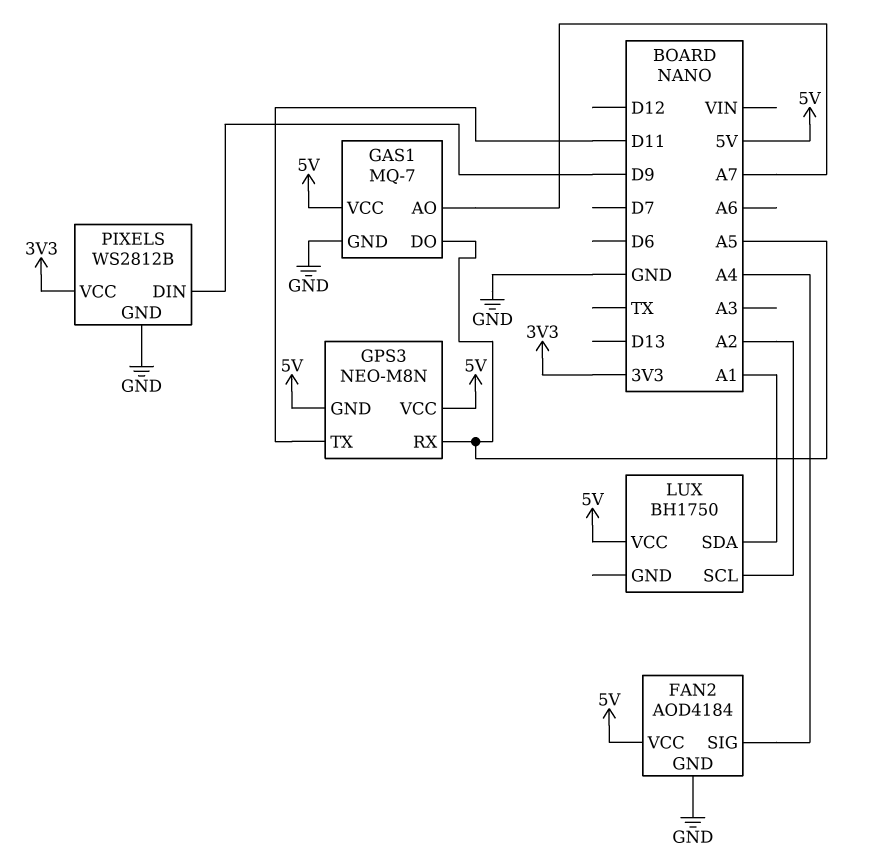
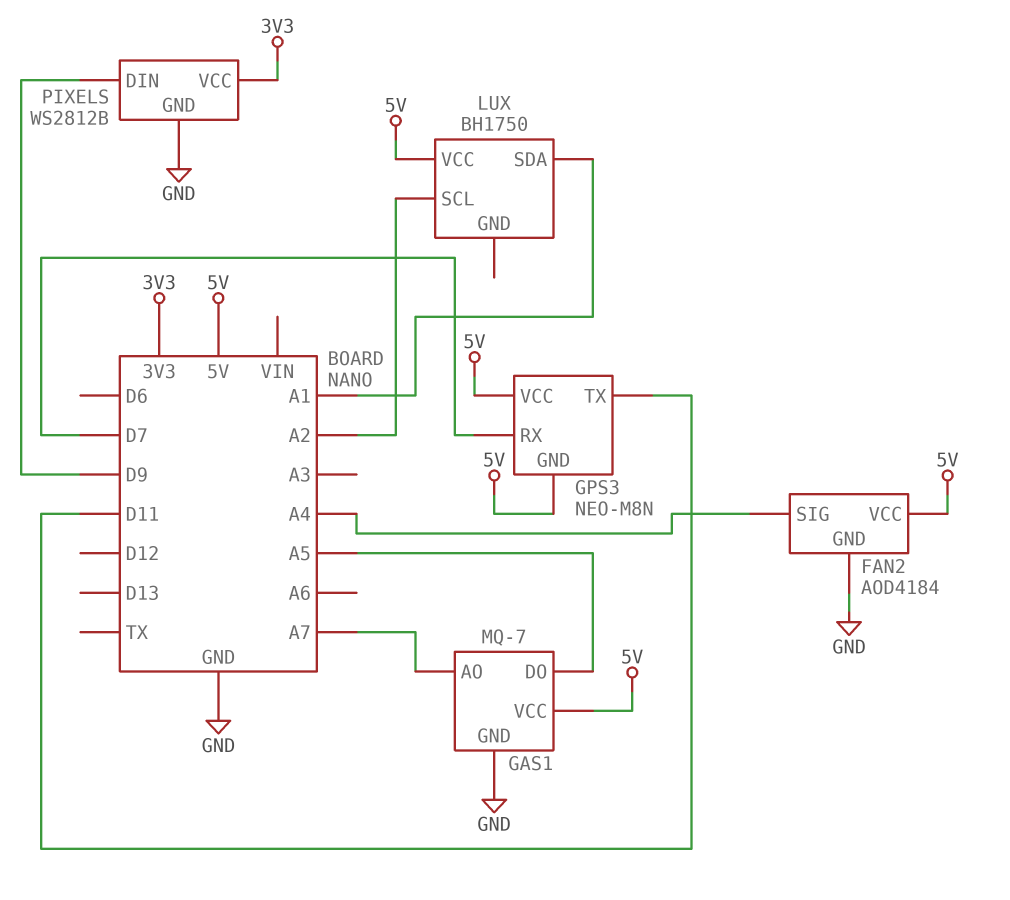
GPS3 pin RX: A5 -> D7

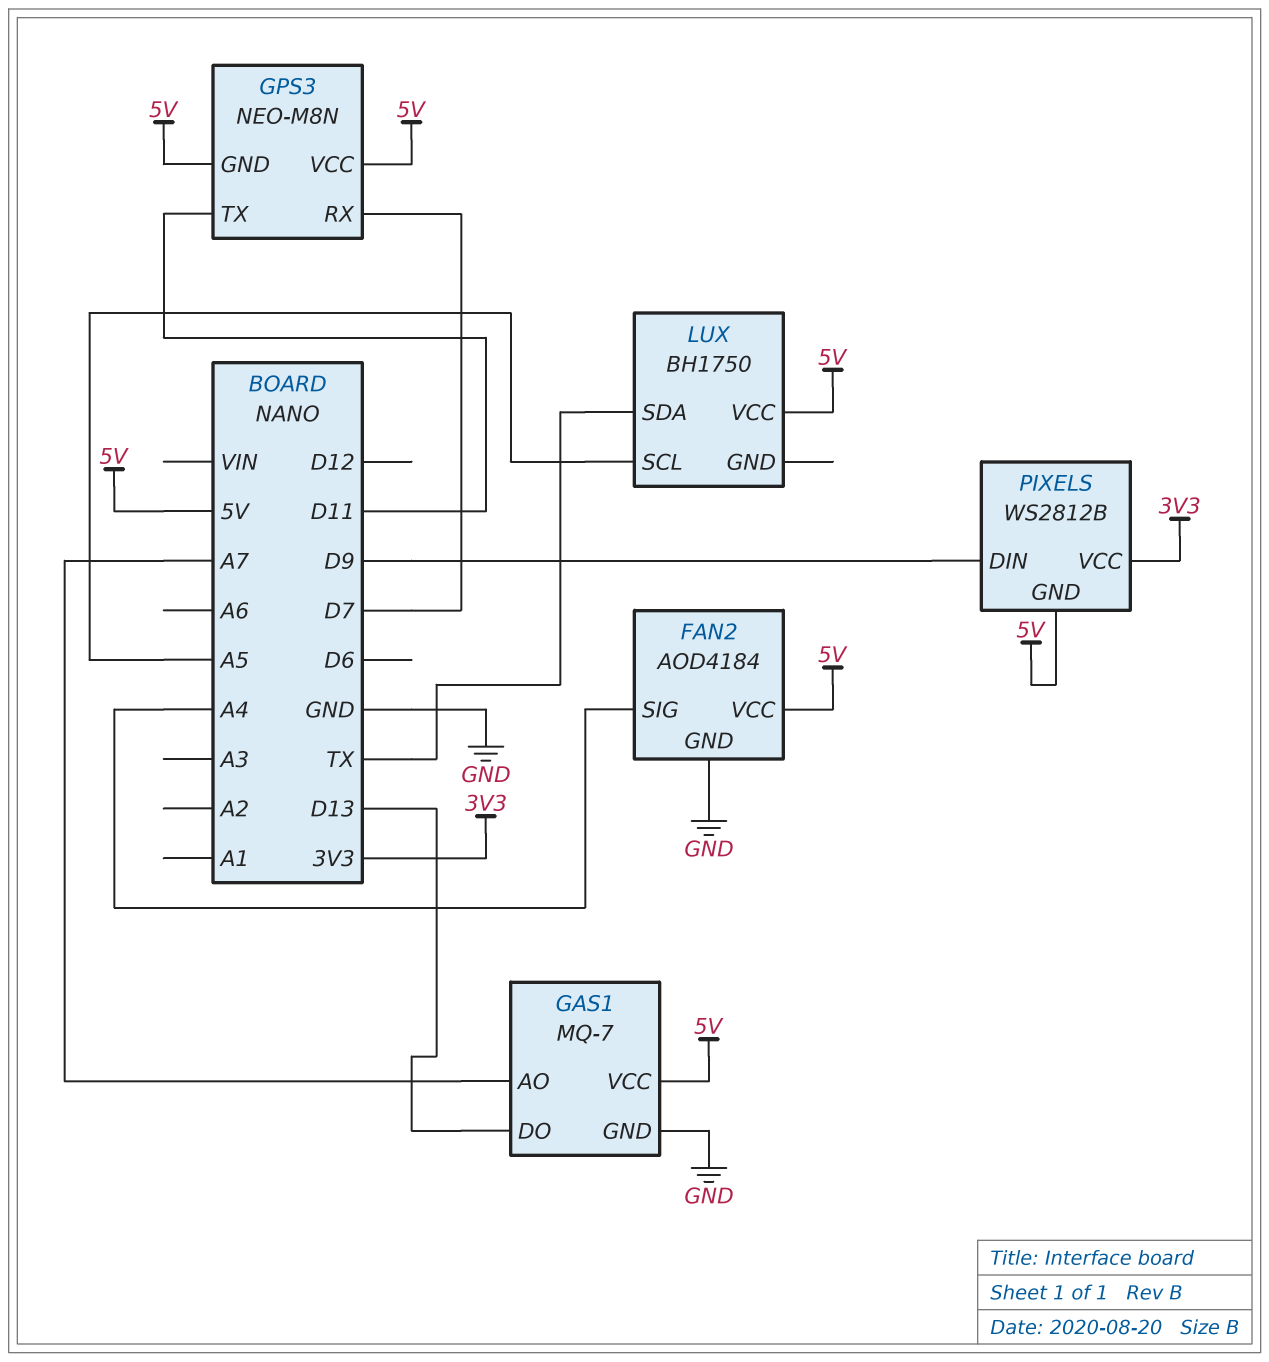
GAS1 pin DO: A5 -> D13
LUX pin SCL: A2 -> A5
LUX pin SDA: A1 -> TX
PIXELS pin GND: GND -> 5V

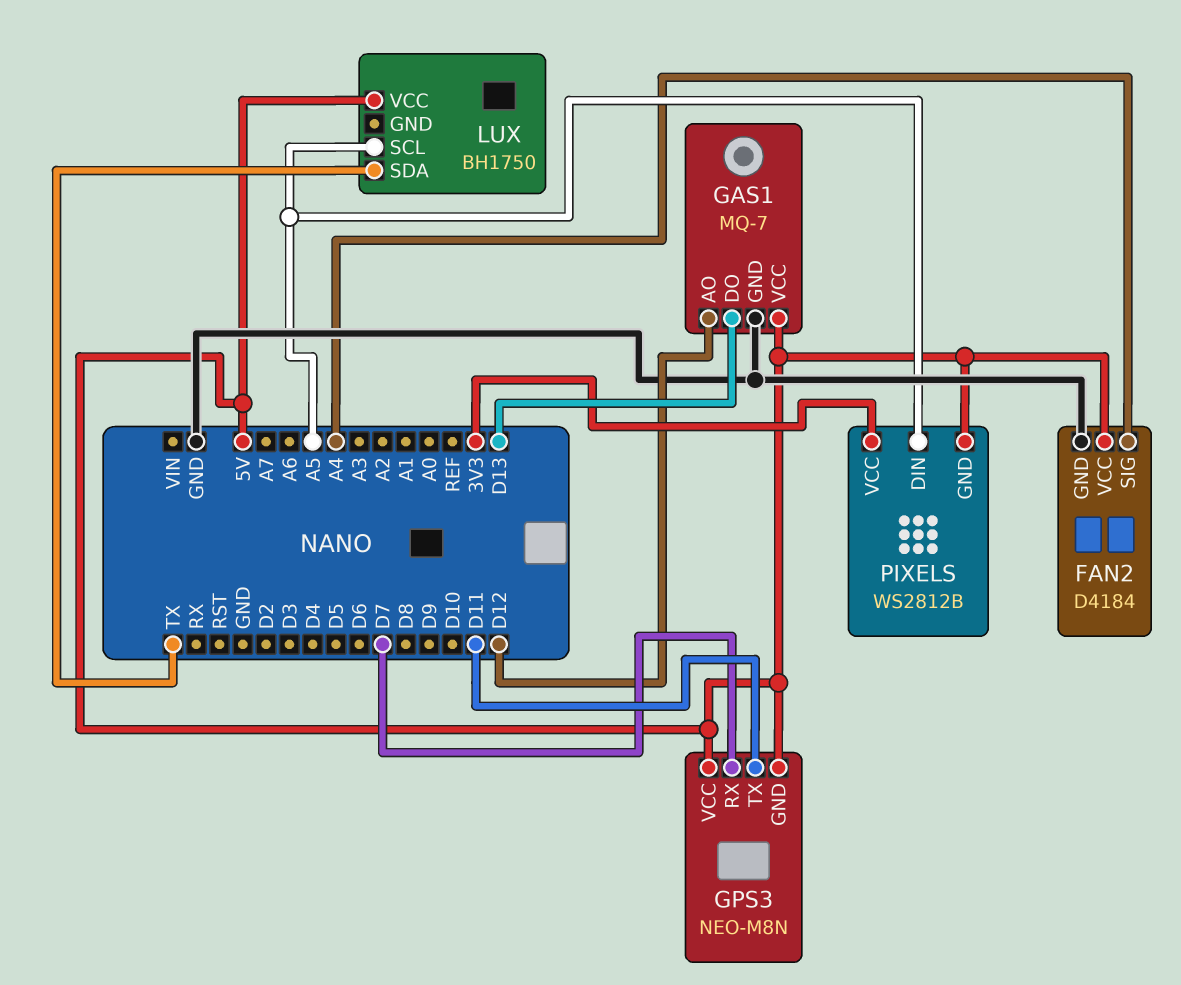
FAN2: AOD4184 -> D4184
GAS1 pin AO: A7 -> D12
PIXELS pin DIN: D9 -> A5

